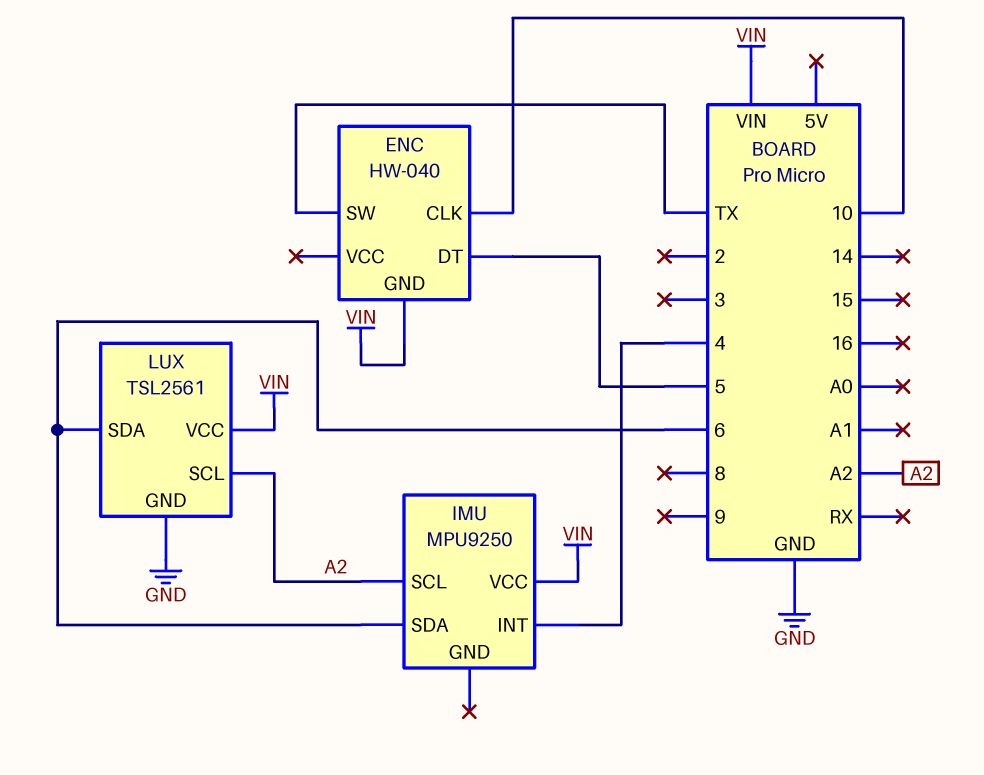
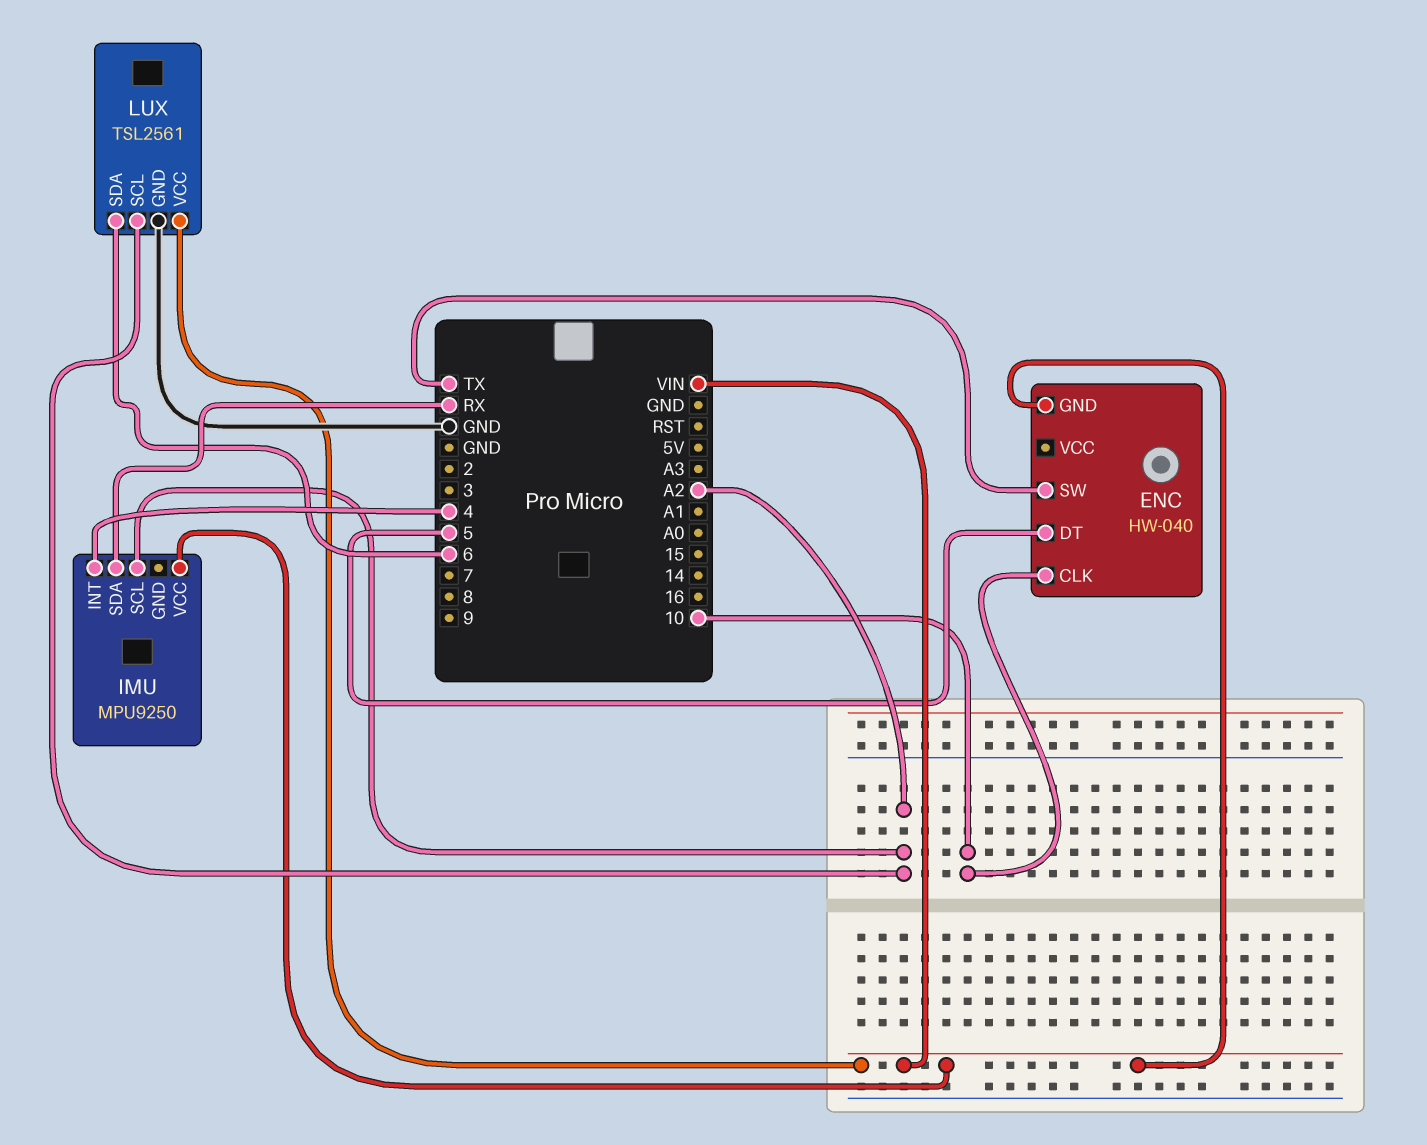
IMU pin SDA: 6 -> RX

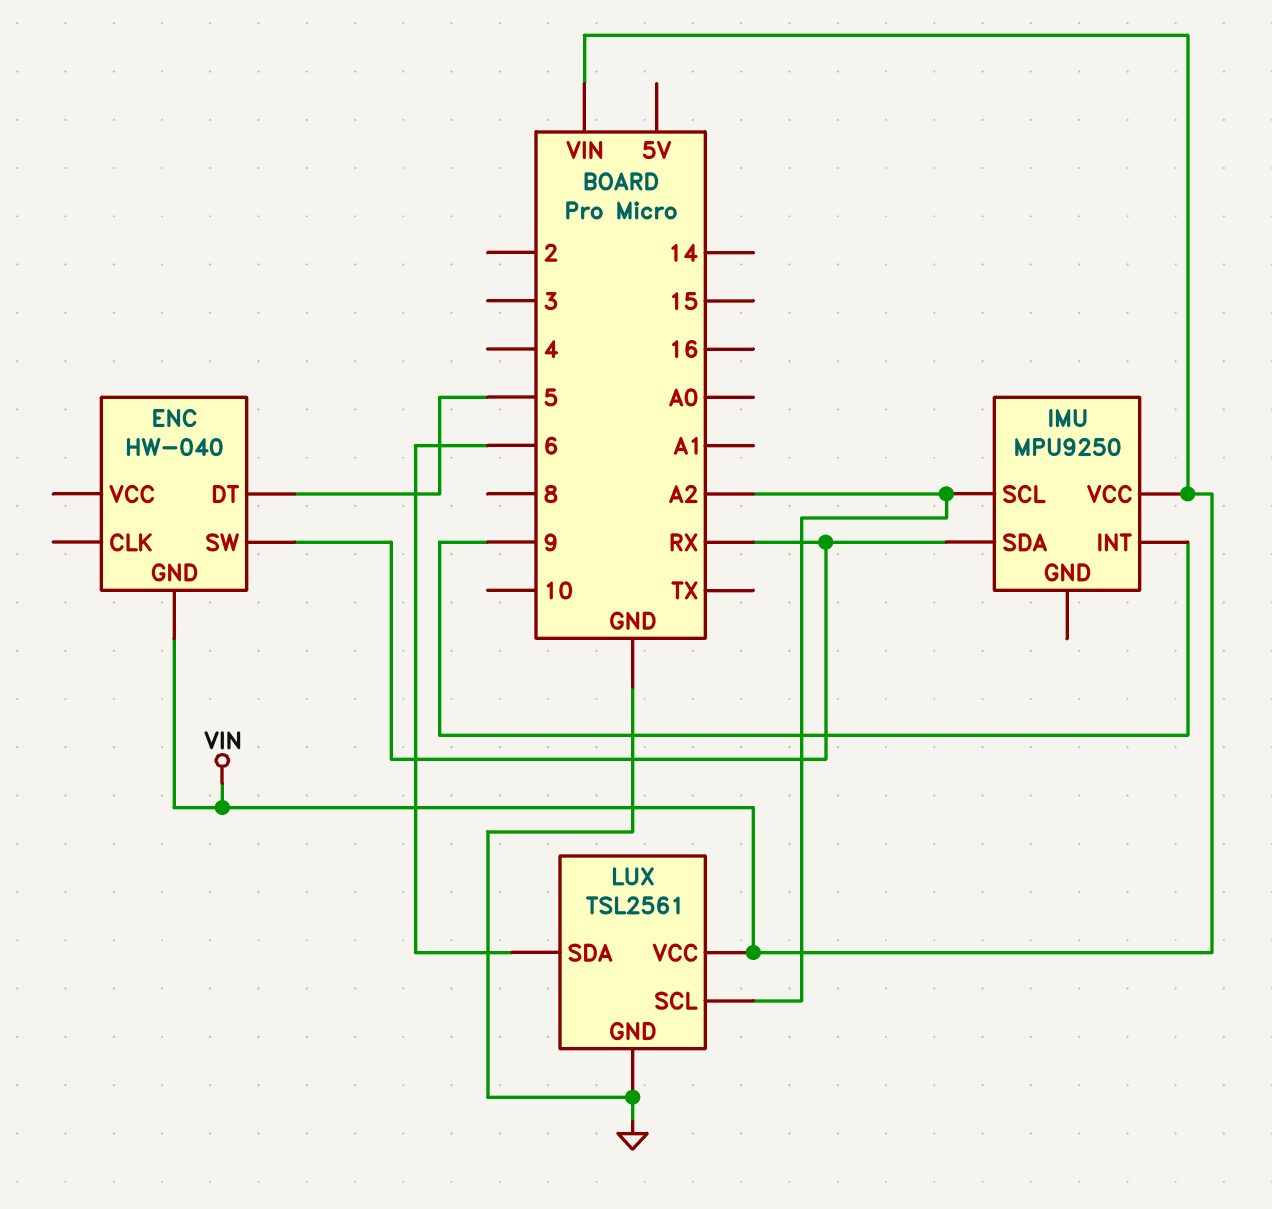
ENC pin CLK: 10 -> none
ENC pin SW: TX -> RX
IMU pin INT: 4 -> 9

